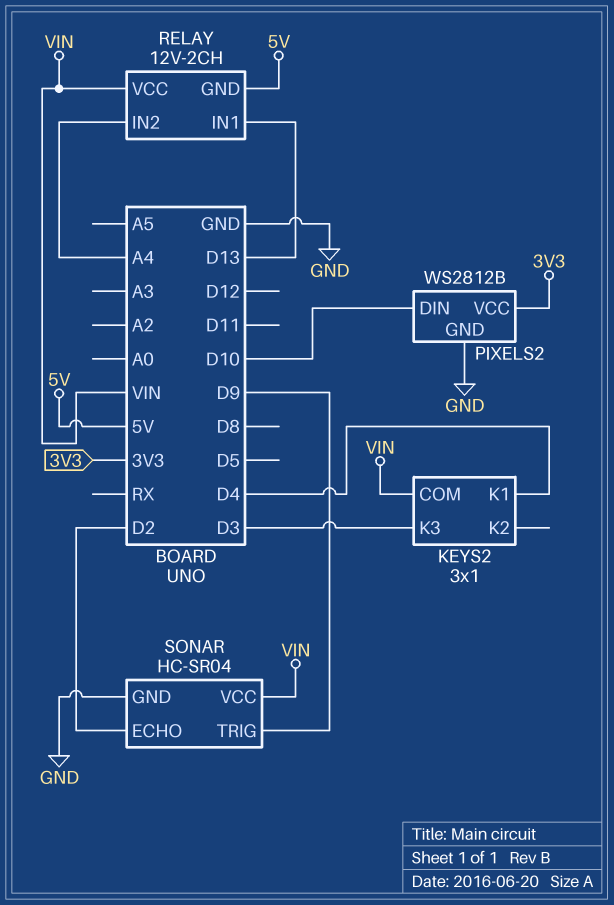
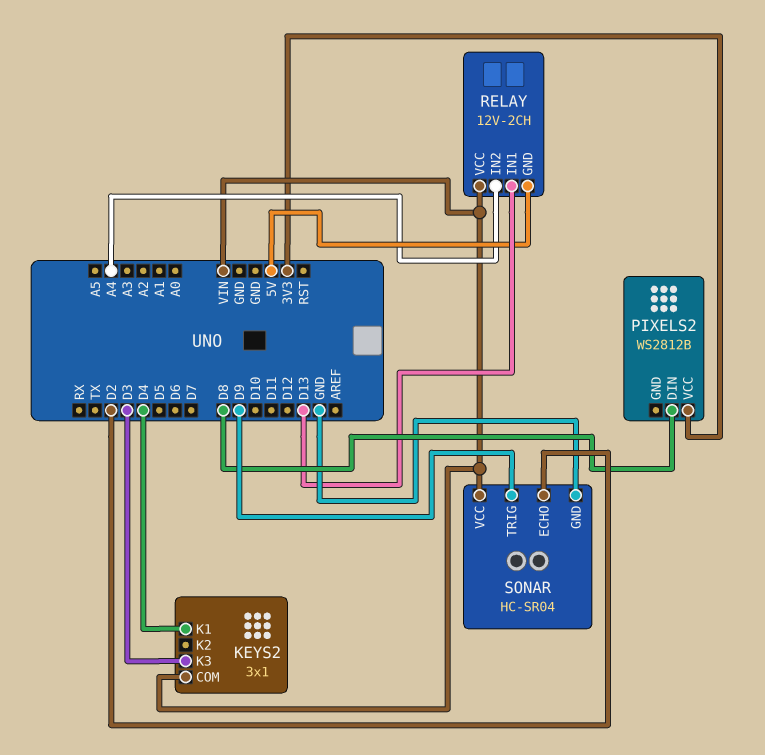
PIXELS2 pin DIN: D10 -> D8
PIXELS2 pin GND: GND -> none

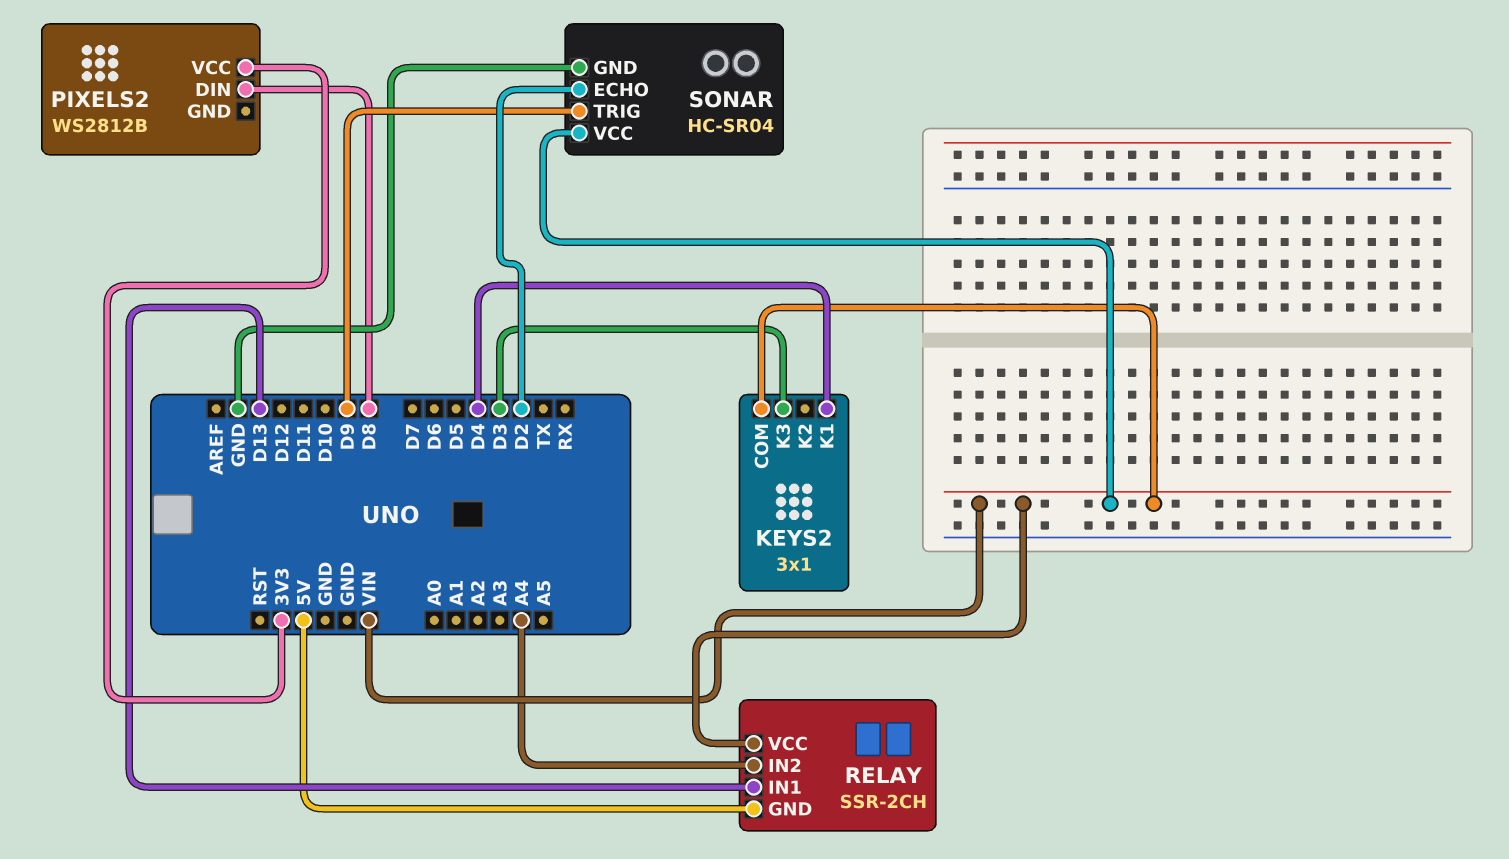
RELAY: 12V-2CH -> SSR-2CH

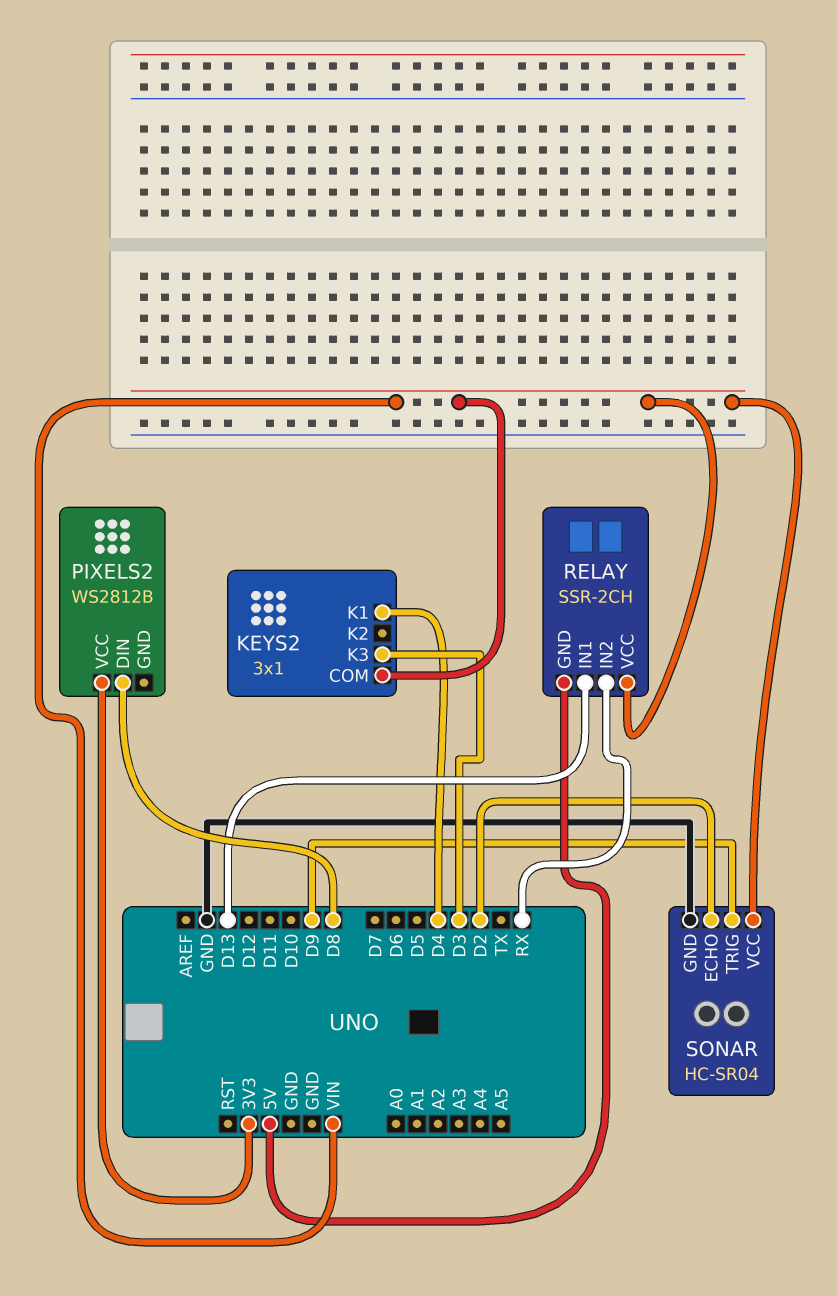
RELAY pin IN2: A4 -> RX

